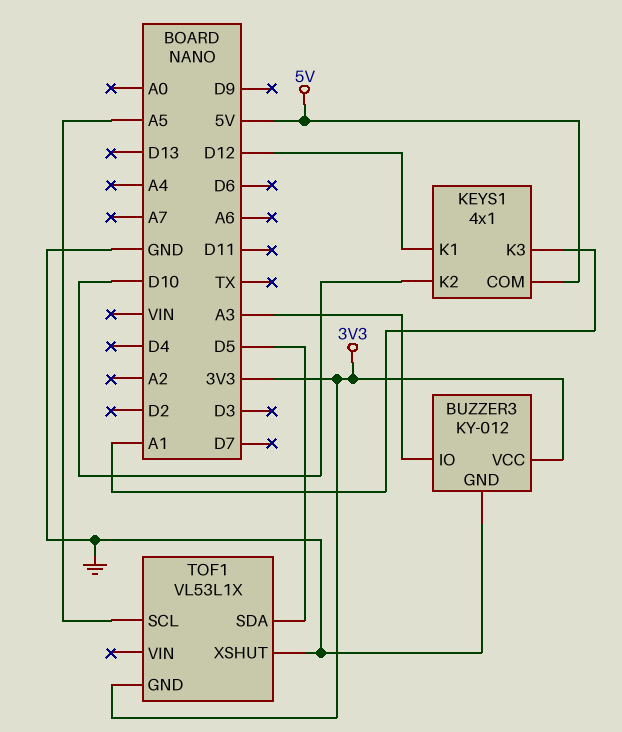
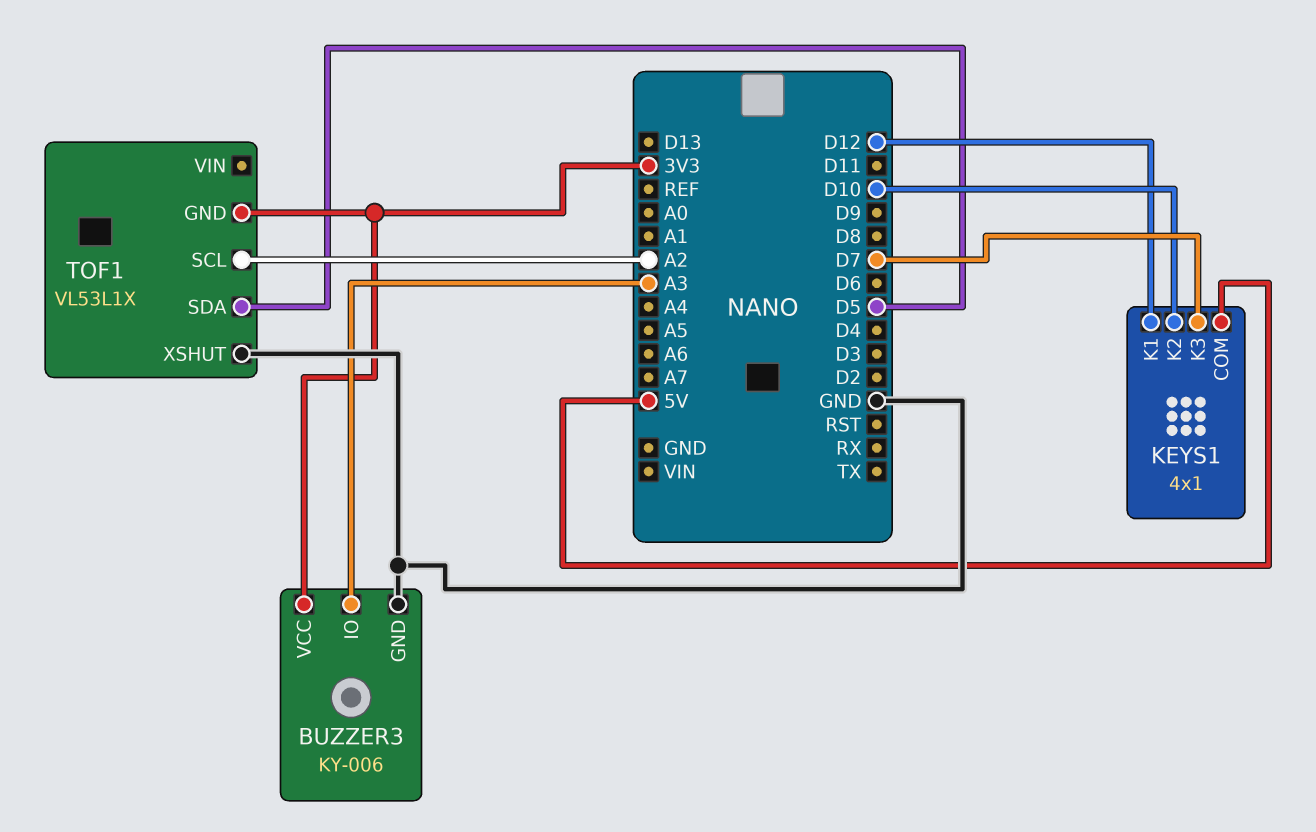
BUZZER3: KY-012 -> KY-006
KEYS1 pin K3: A1 -> D7
TOF1 pin SCL: A5 -> A2

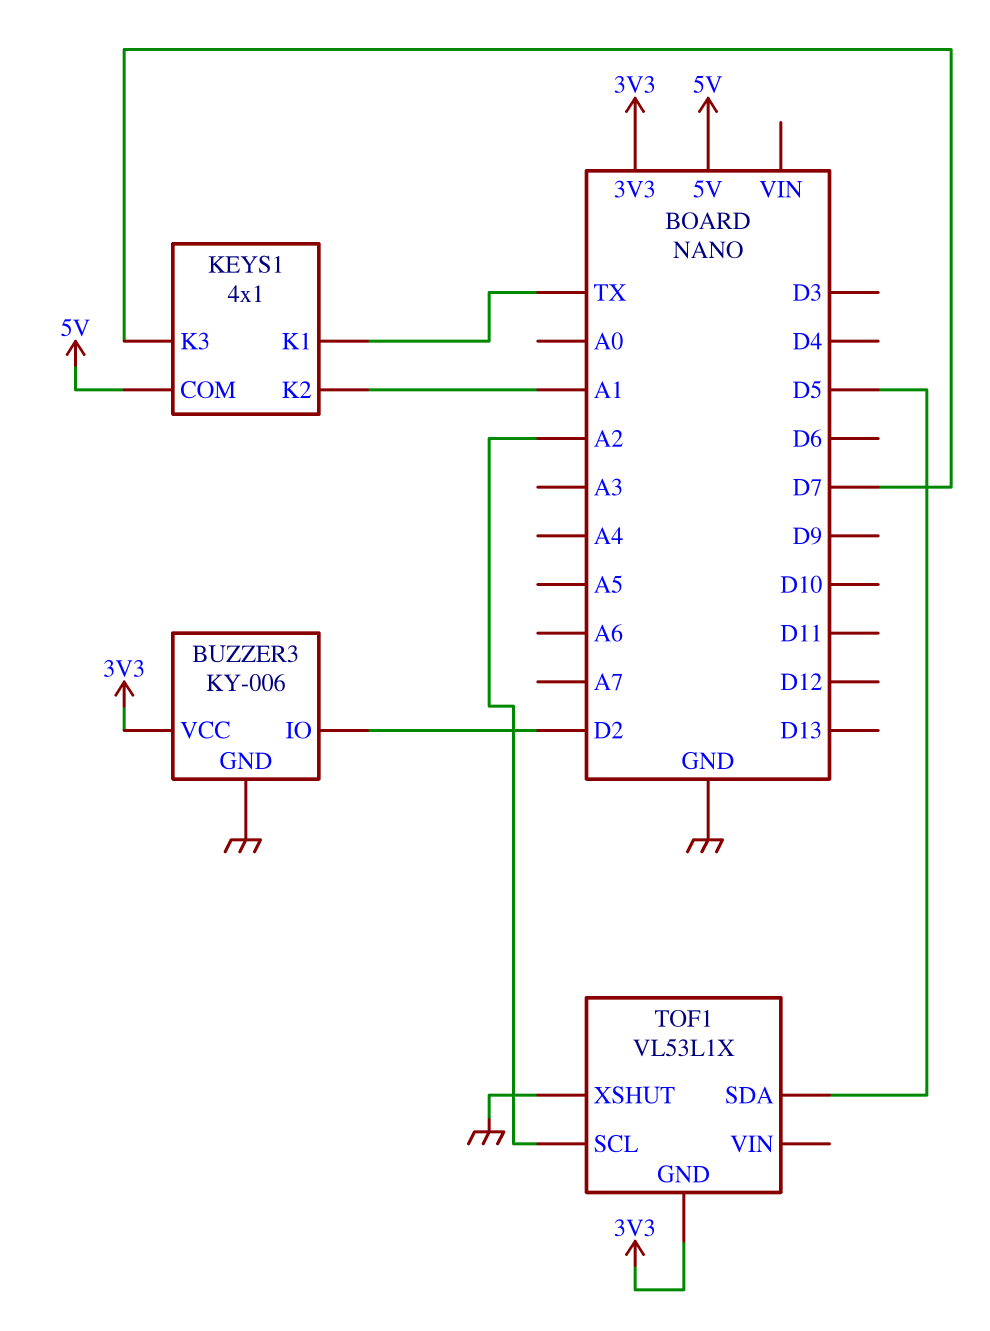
BUZZER3 pin IO: A3 -> D2
KEYS1 pin K1: D12 -> TX
KEYS1 pin K2: D10 -> A1

